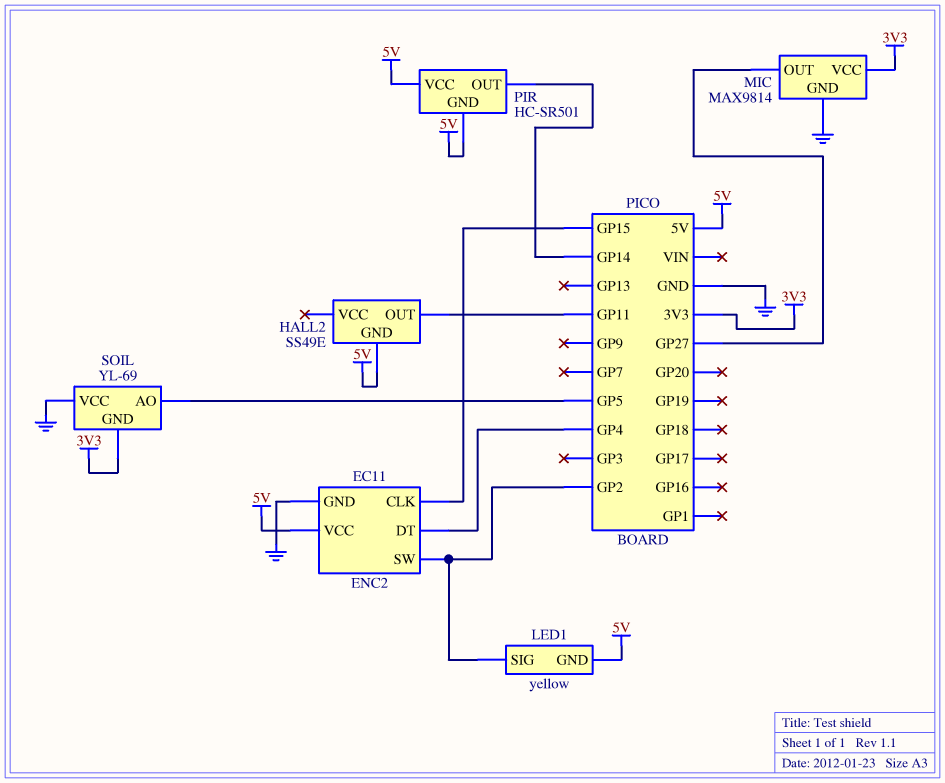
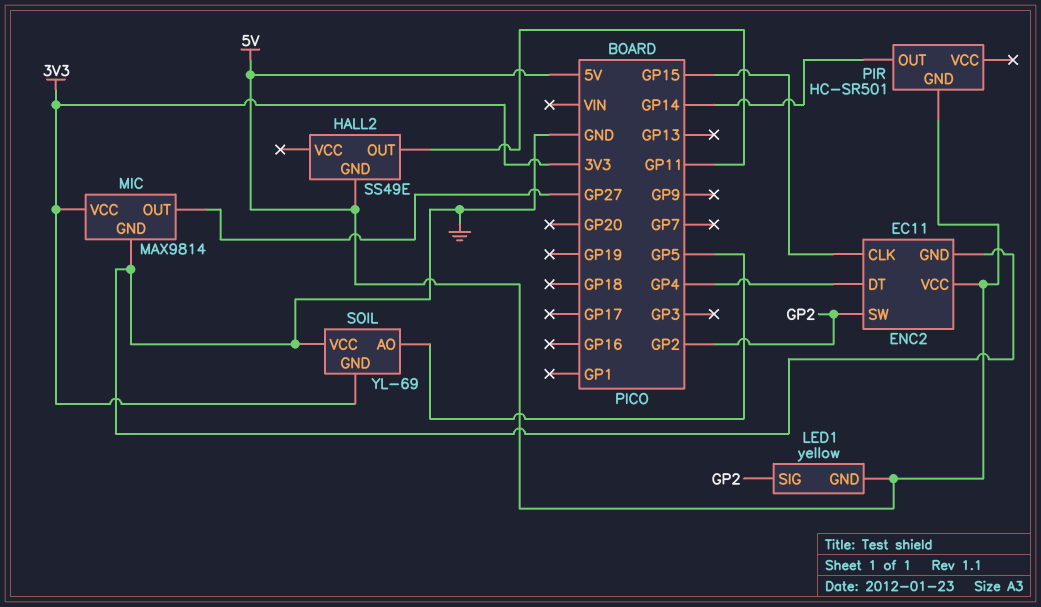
PIR pin VCC: 5V -> none

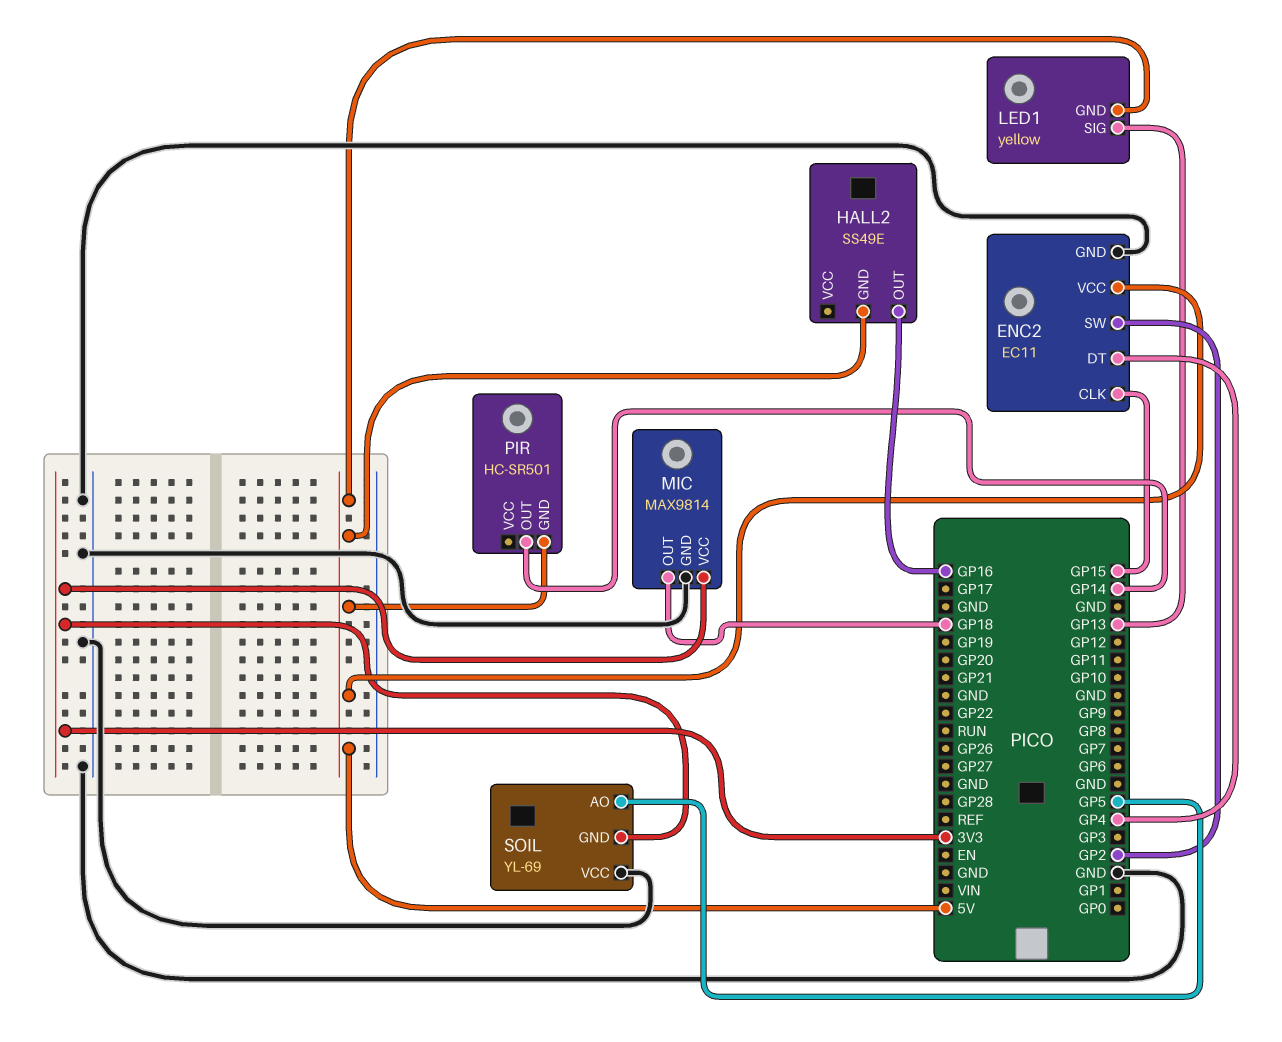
HALL2 pin OUT: GP11 -> GP16
LED1 pin SIG: GP2 -> GP13
MIC pin OUT: GP27 -> GP18

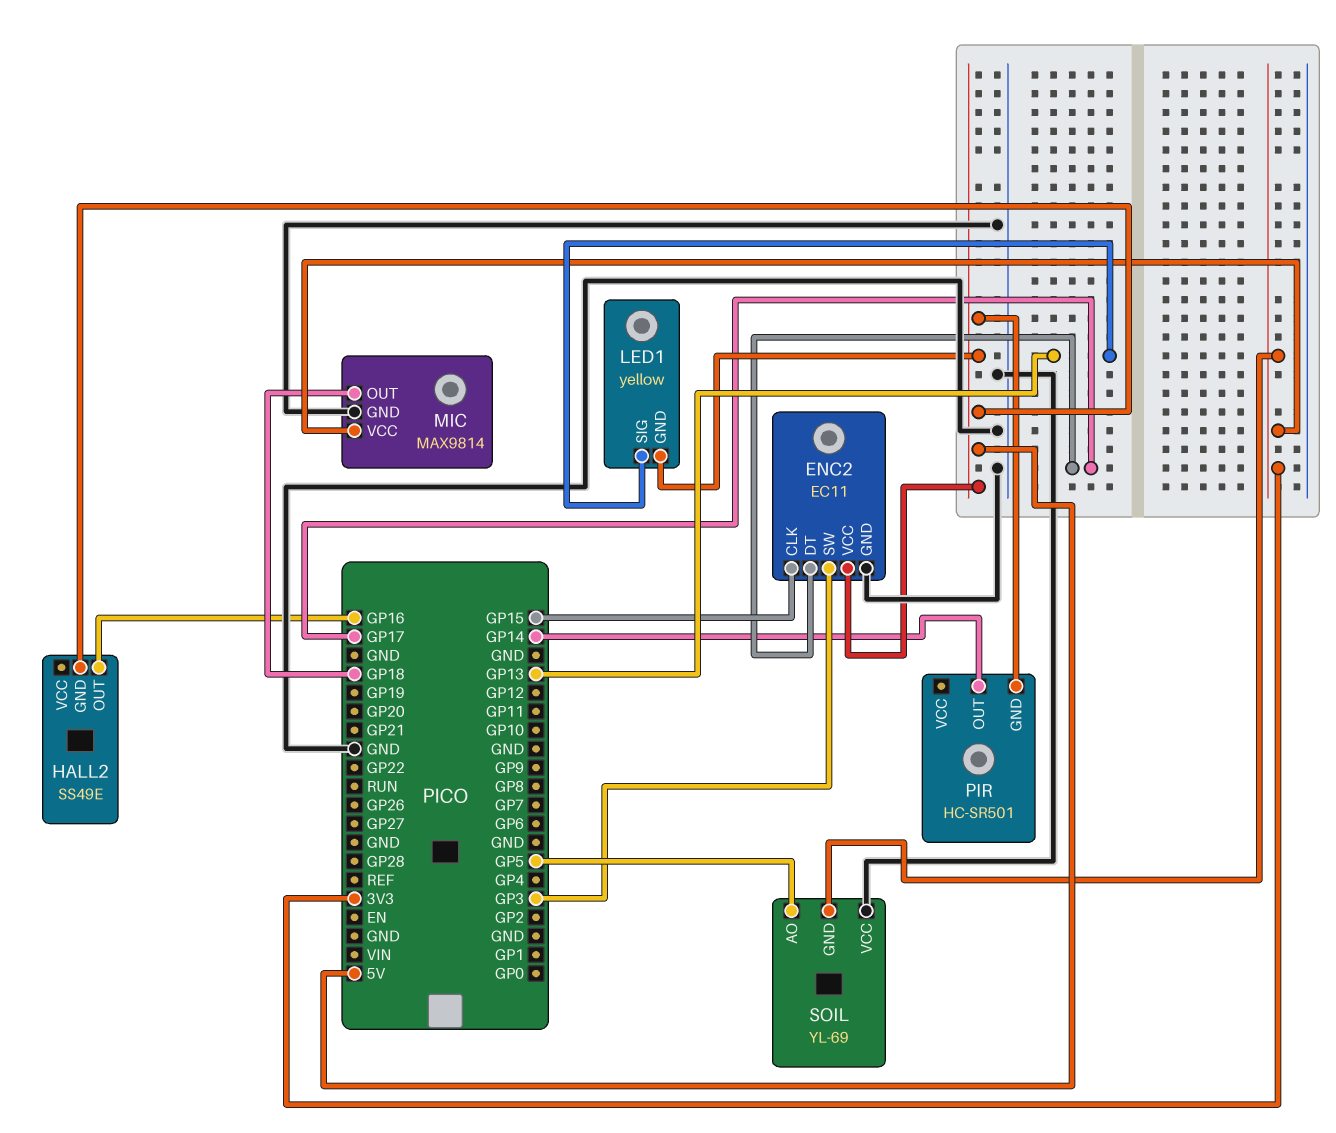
ENC2 pin DT: GP4 -> GP17
ENC2 pin SW: GP2 -> GP3

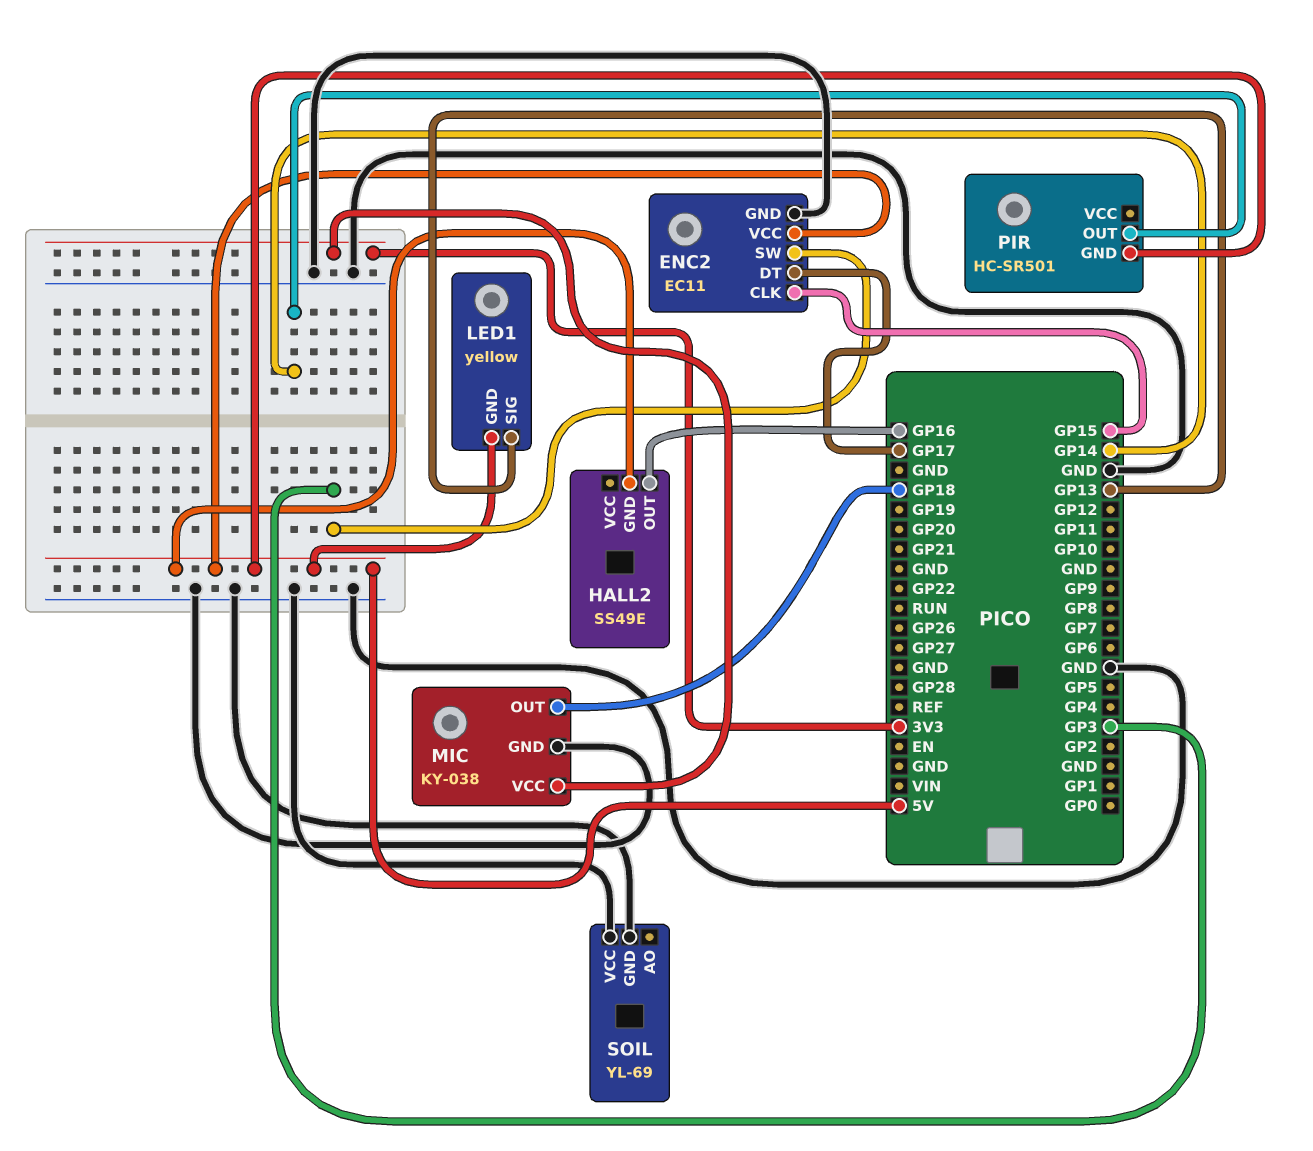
MIC: MAX9814 -> KY-038
SOIL pin AO: GP5 -> none
SOIL pin GND: 3V3 -> GND

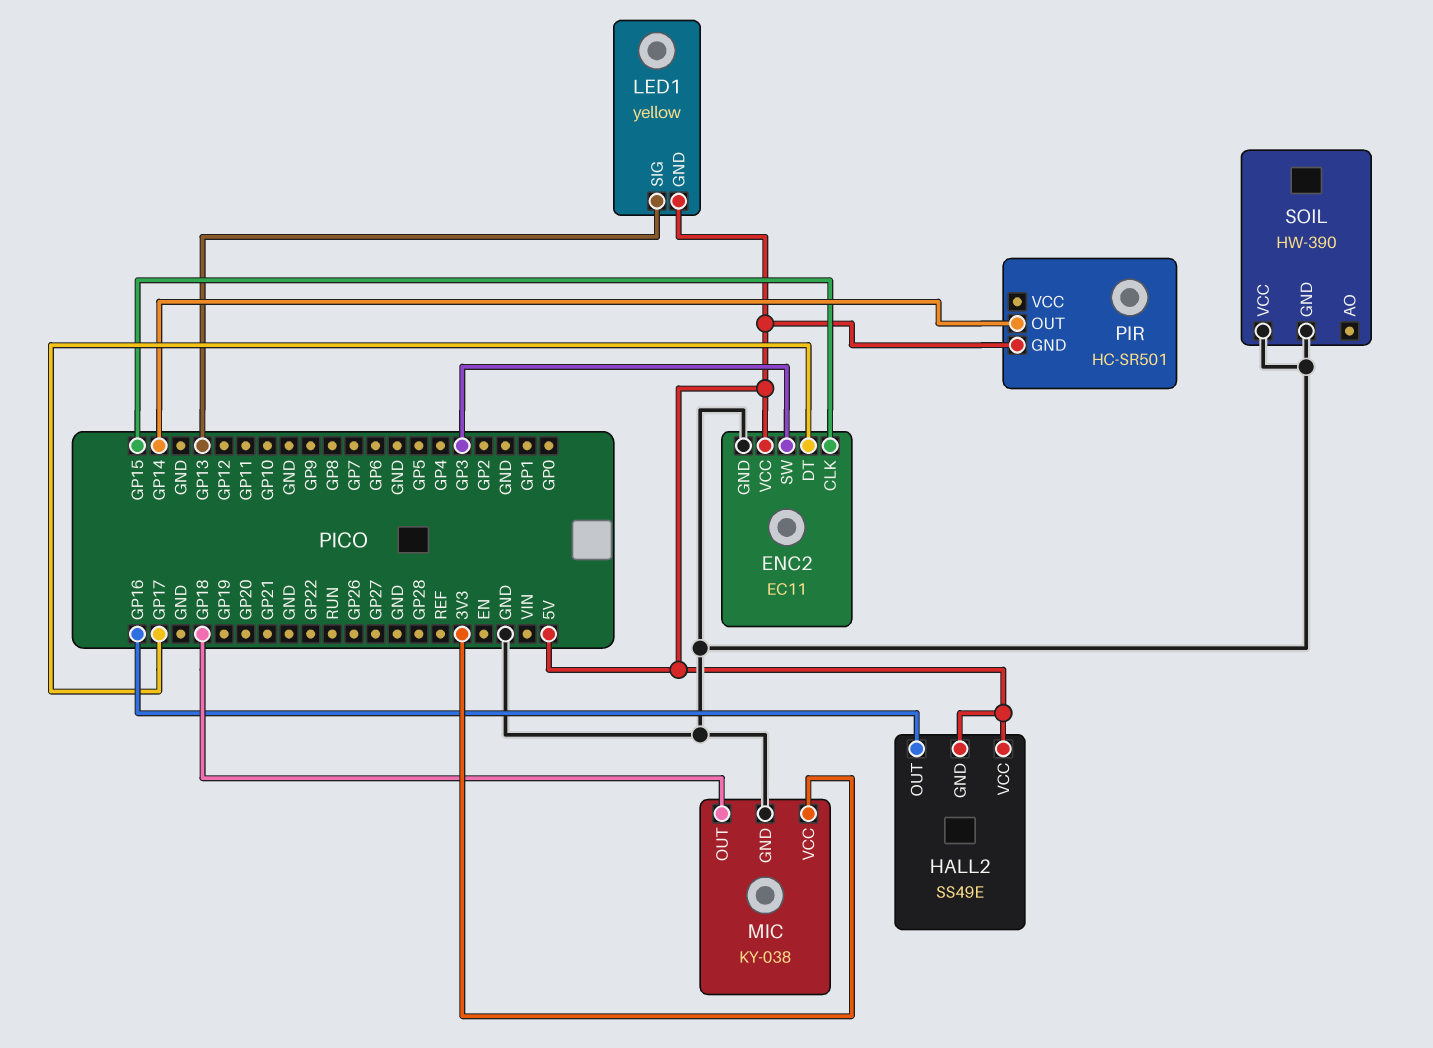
HALL2 pin VCC: none -> 5V
SOIL: YL-69 -> HW-390

